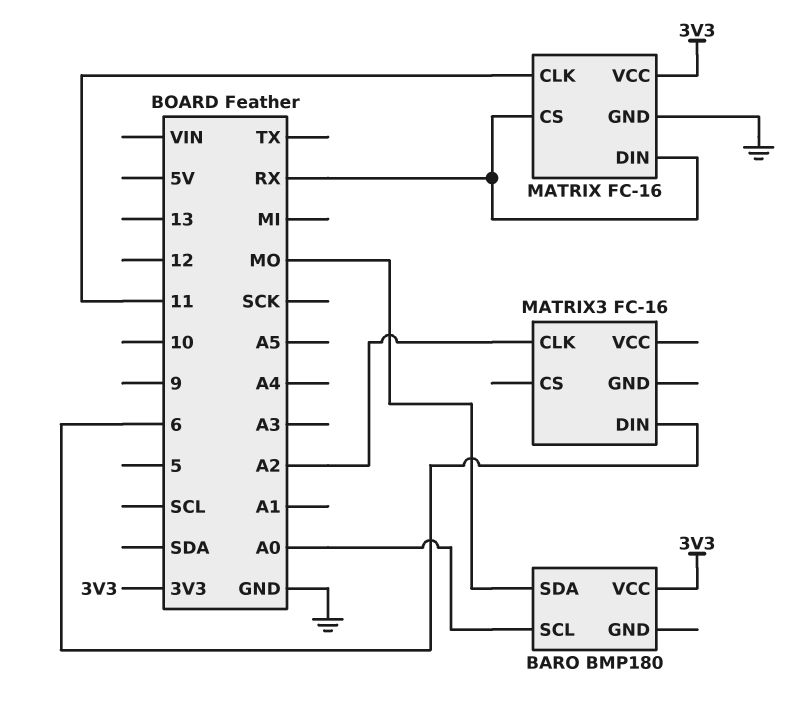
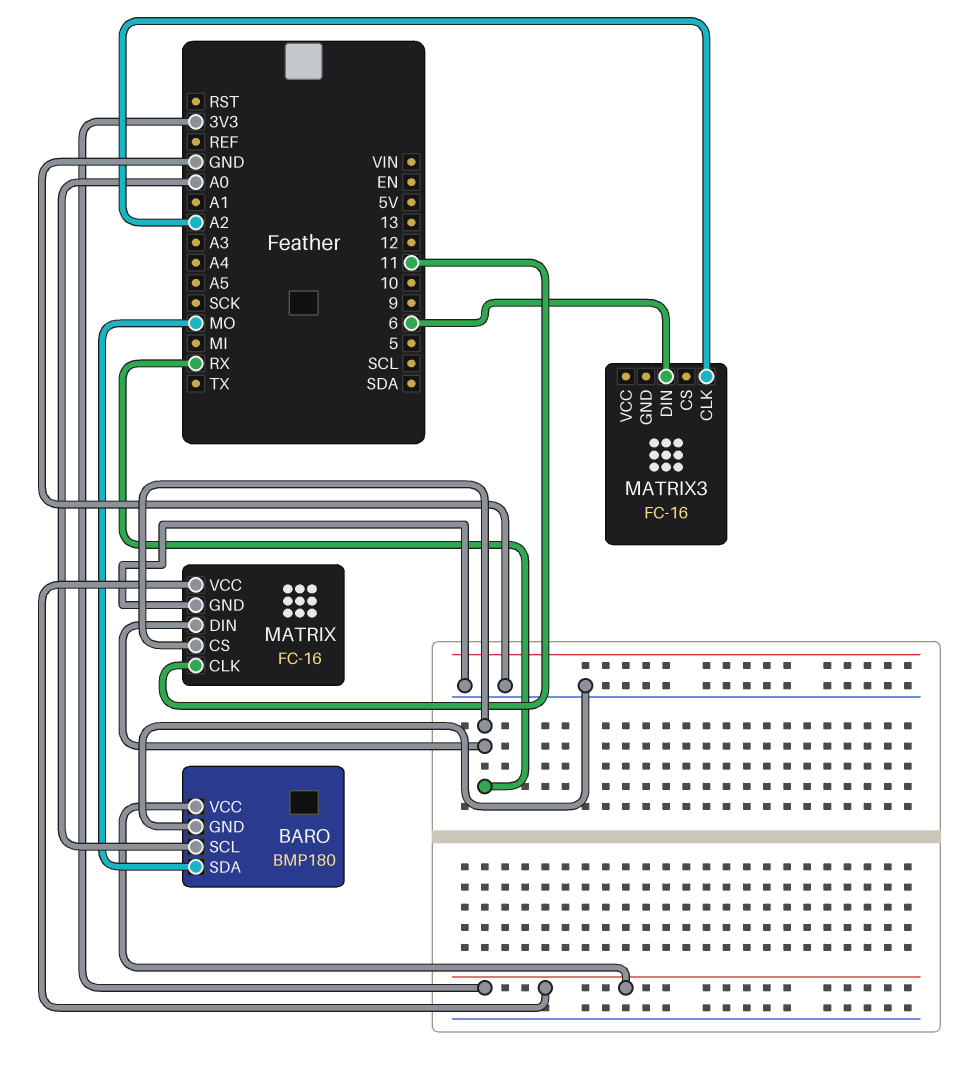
BARO pin GND: none -> GND

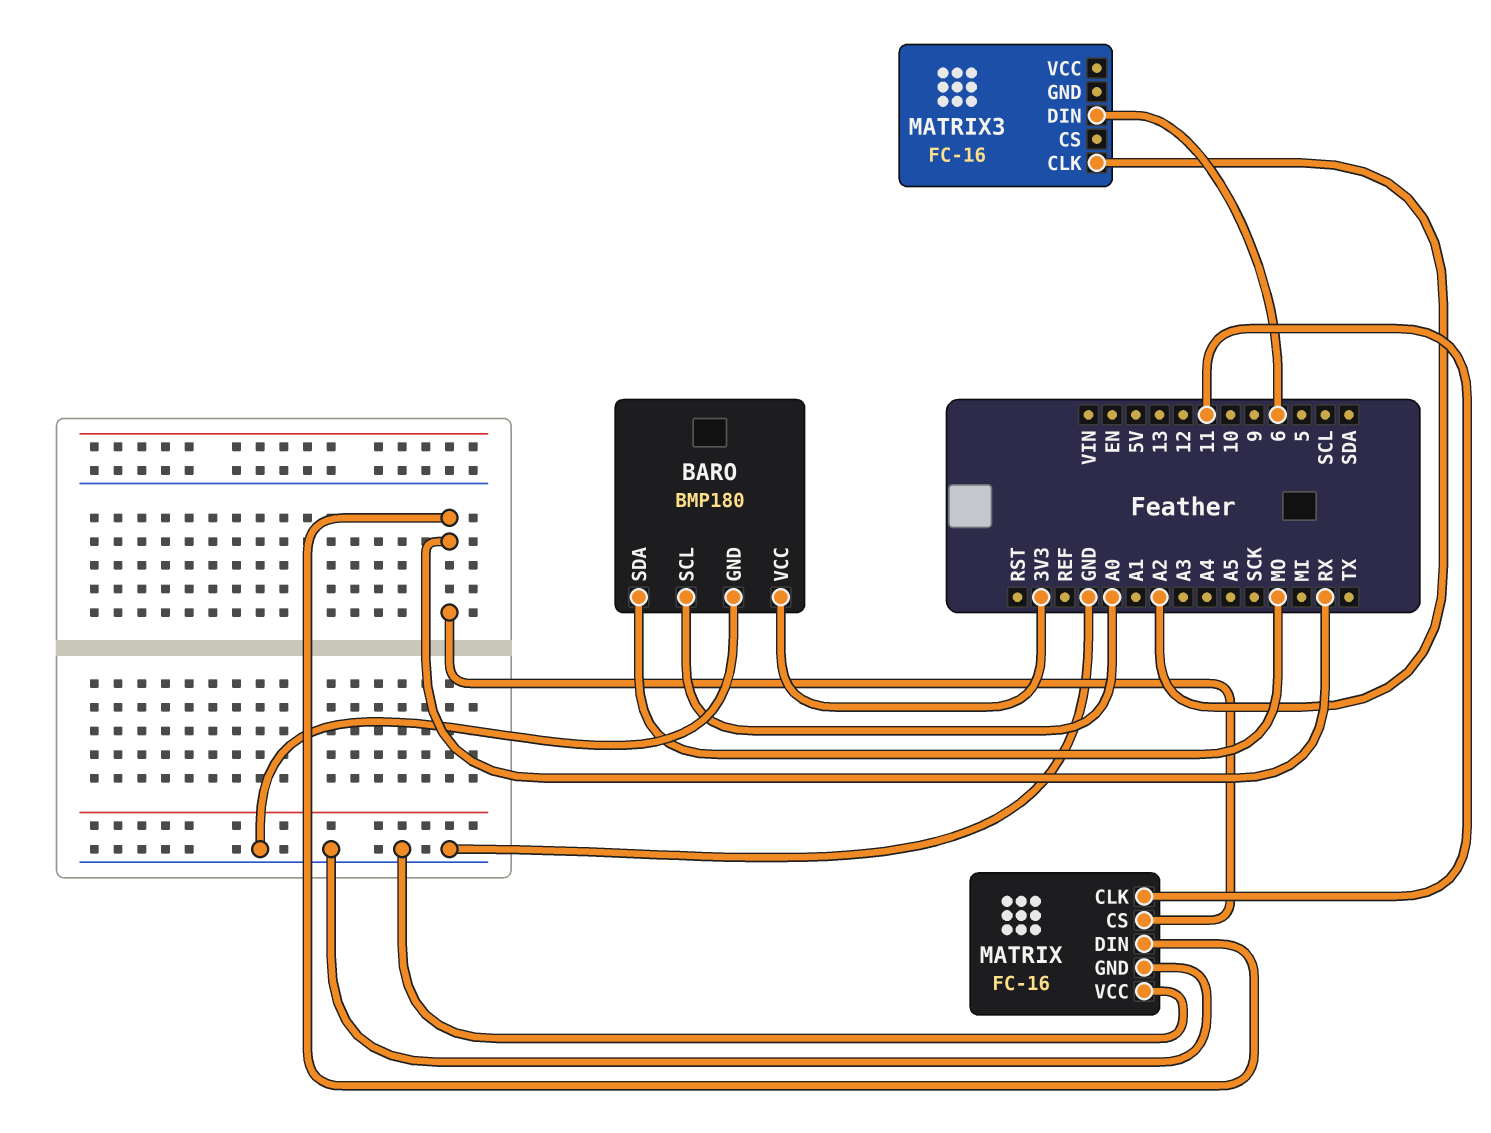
MATRIX pin VCC: 3V3 -> GND

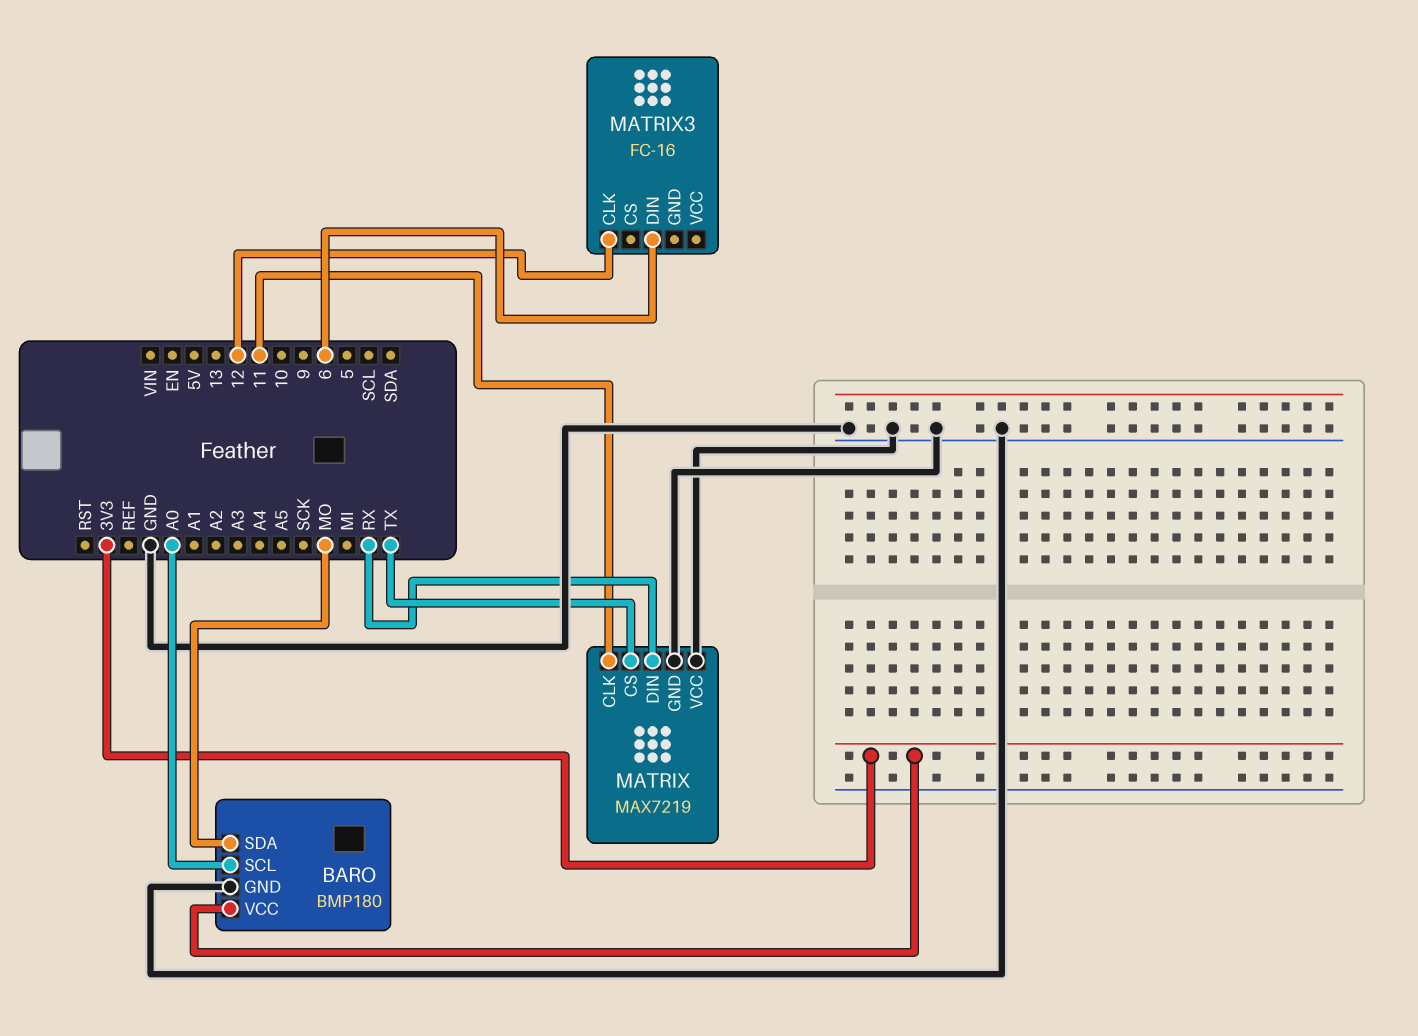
MATRIX: FC-16 -> MAX7219
MATRIX pin CS: RX -> TX
MATRIX3 pin CLK: A2 -> 12

